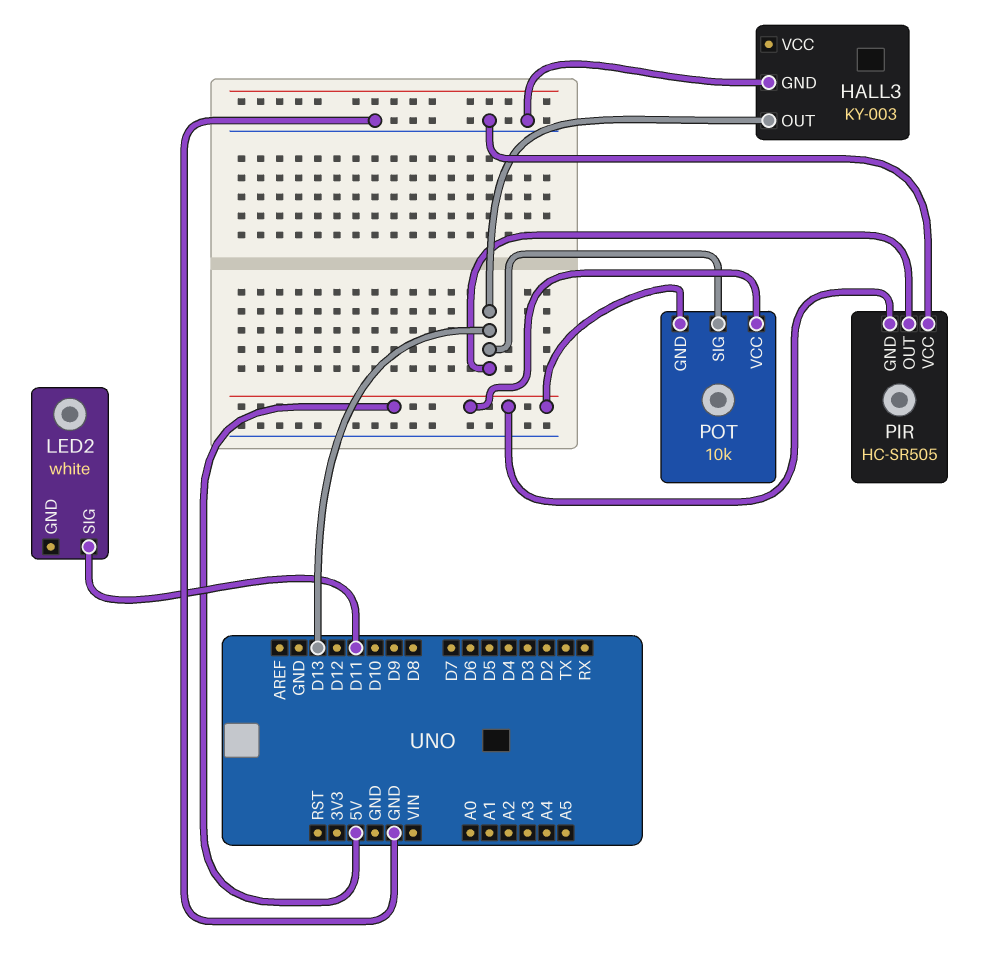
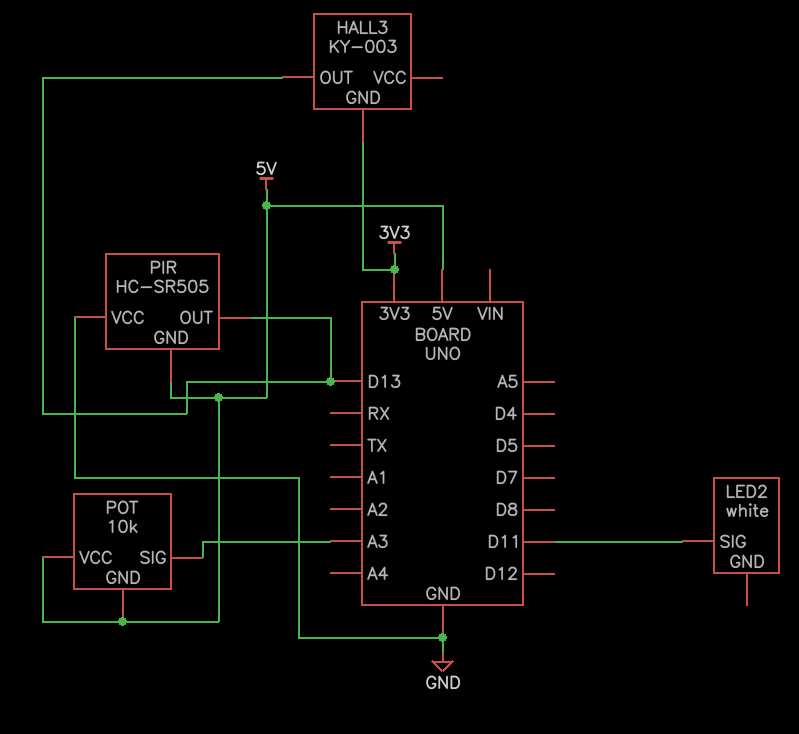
HALL3 pin GND: GND -> 3V3
POT pin SIG: D13 -> A3

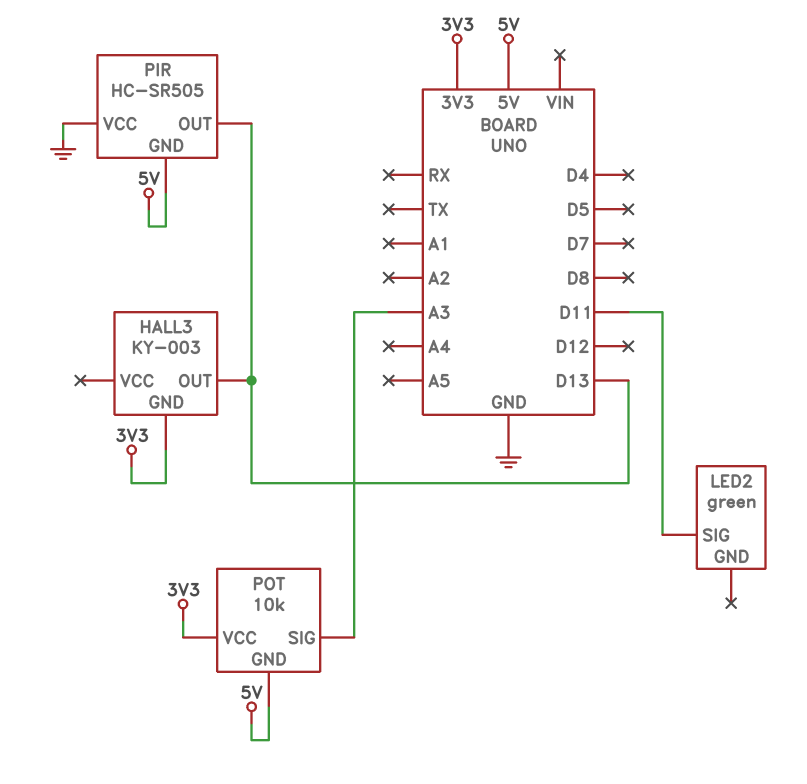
LED2: white -> green
POT pin VCC: 5V -> 3V3

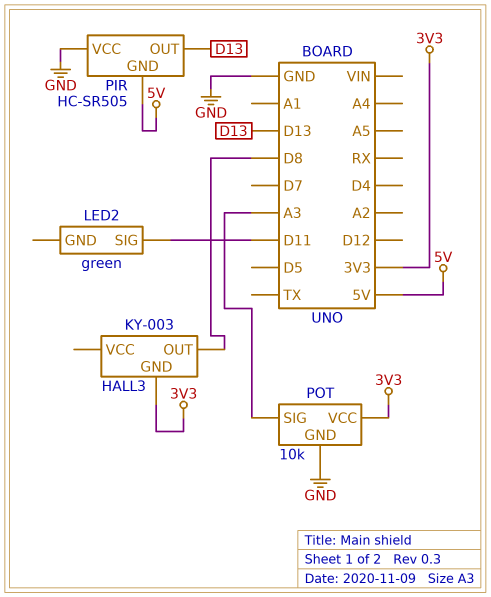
HALL3 pin OUT: D13 -> D8
POT pin GND: 5V -> GND

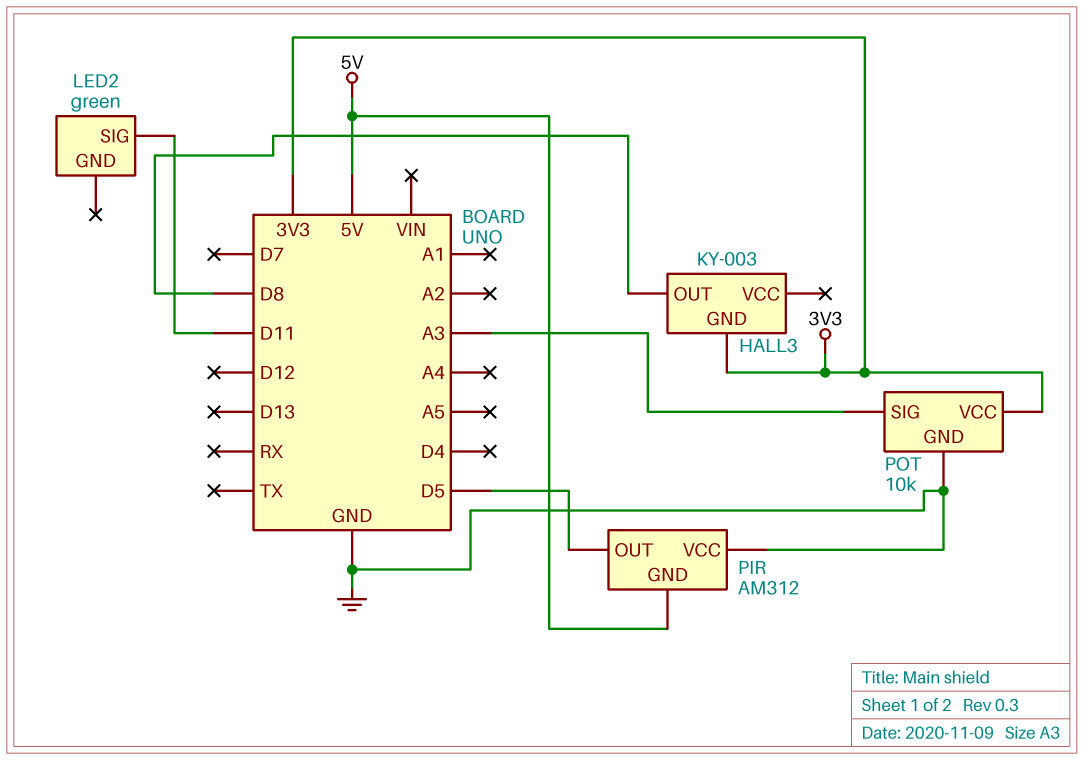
PIR: HC-SR505 -> AM312
PIR pin OUT: D13 -> D5

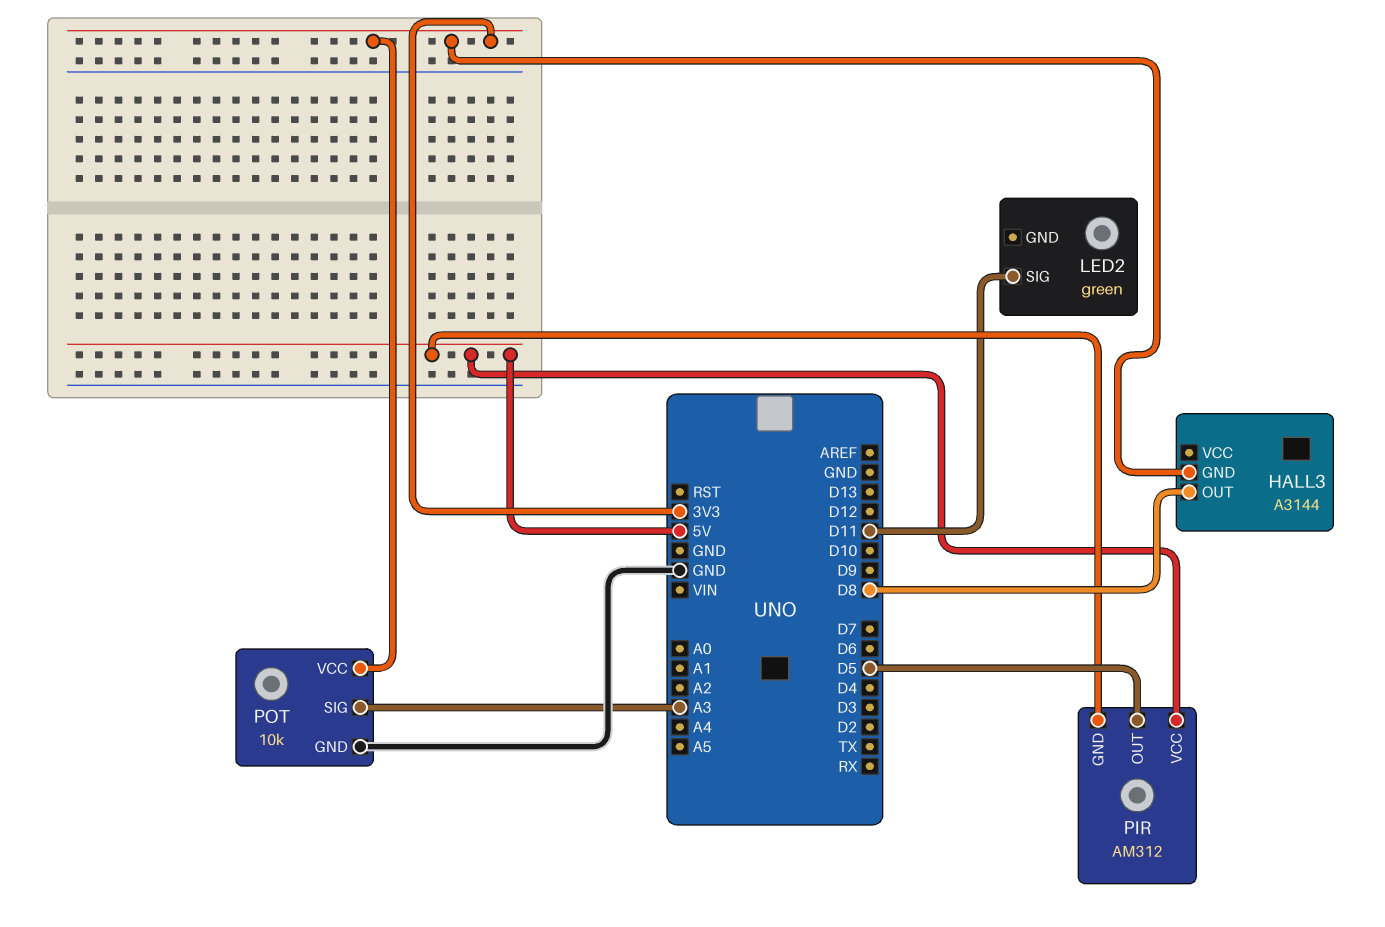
HALL3: KY-003 -> A3144
PIR pin VCC: GND -> 5V

